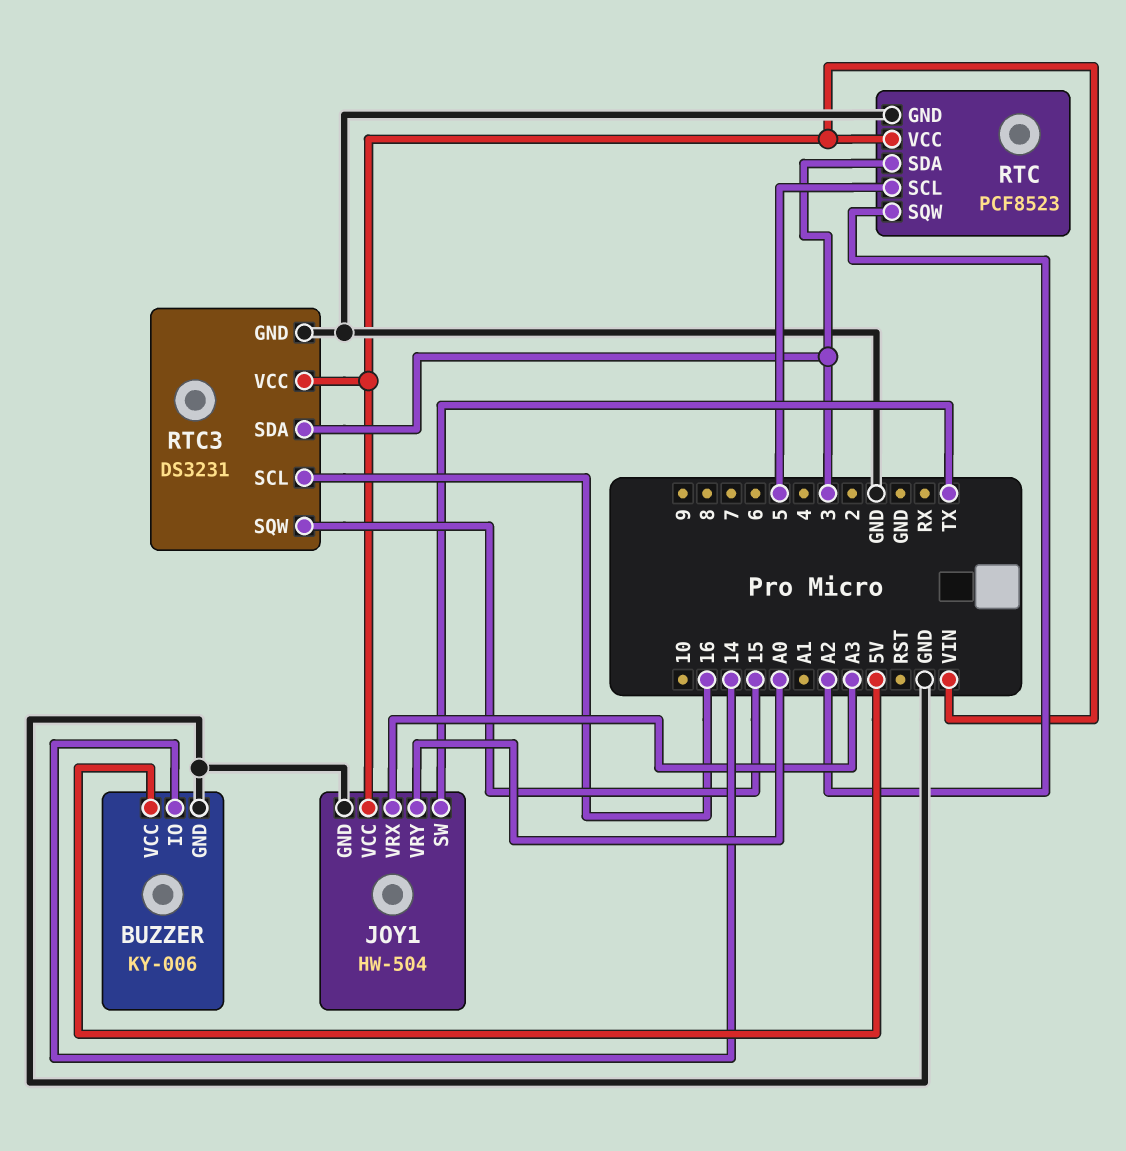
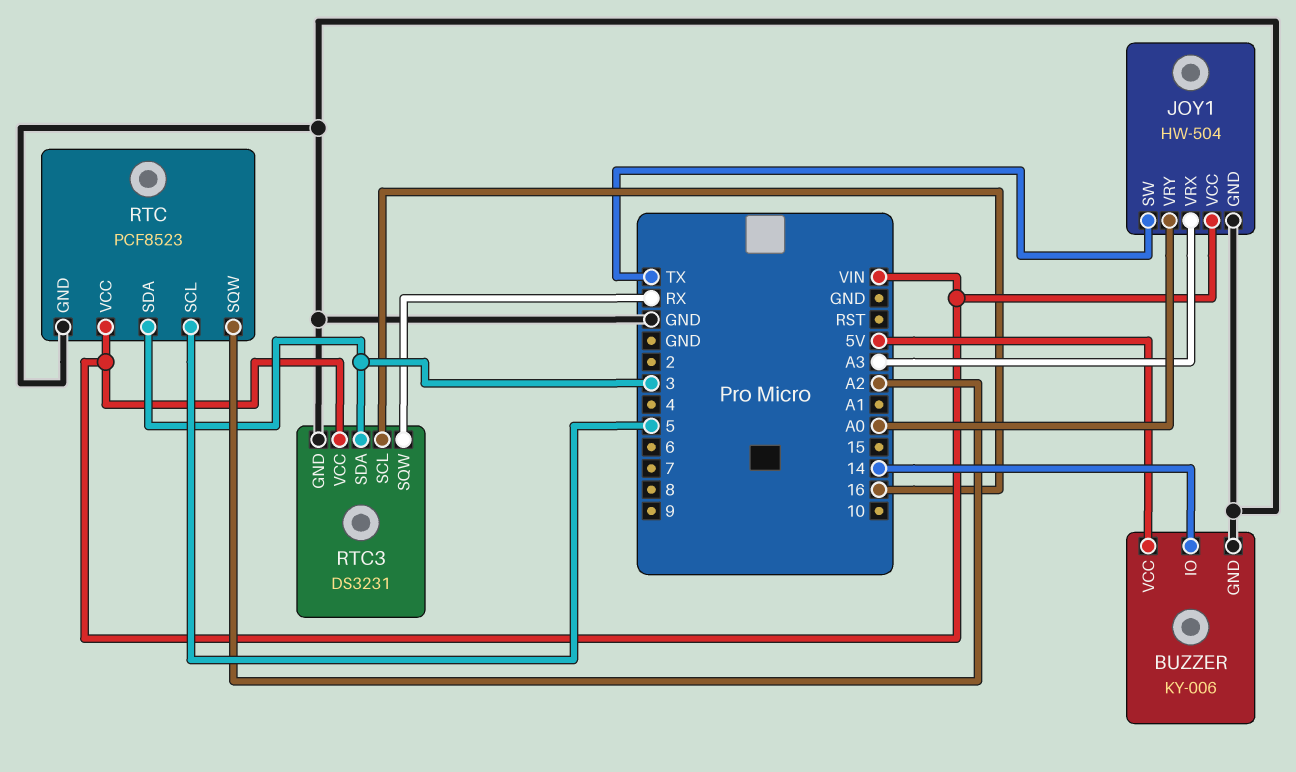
RTC3 pin SQW: 15 -> RX

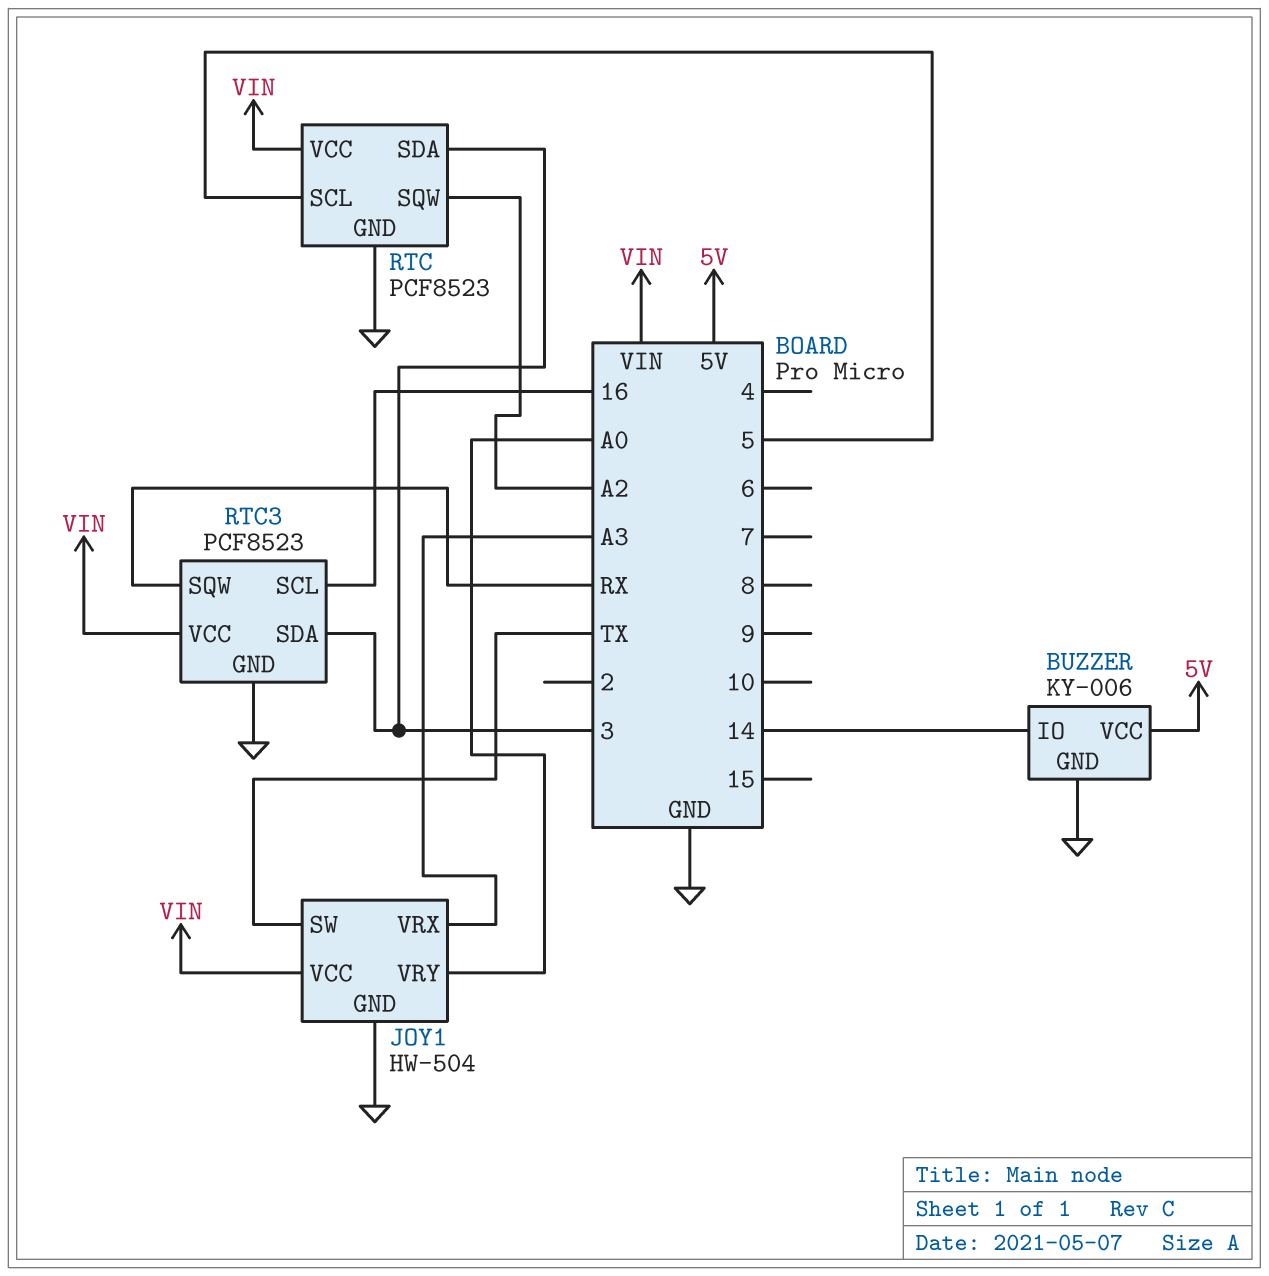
RTC3: DS3231 -> PCF8523

